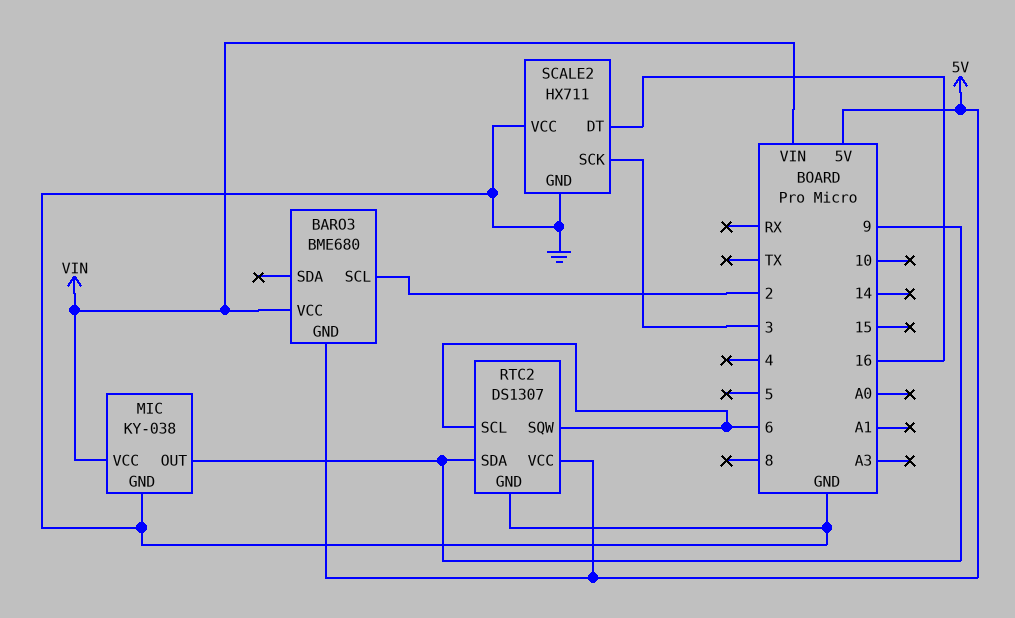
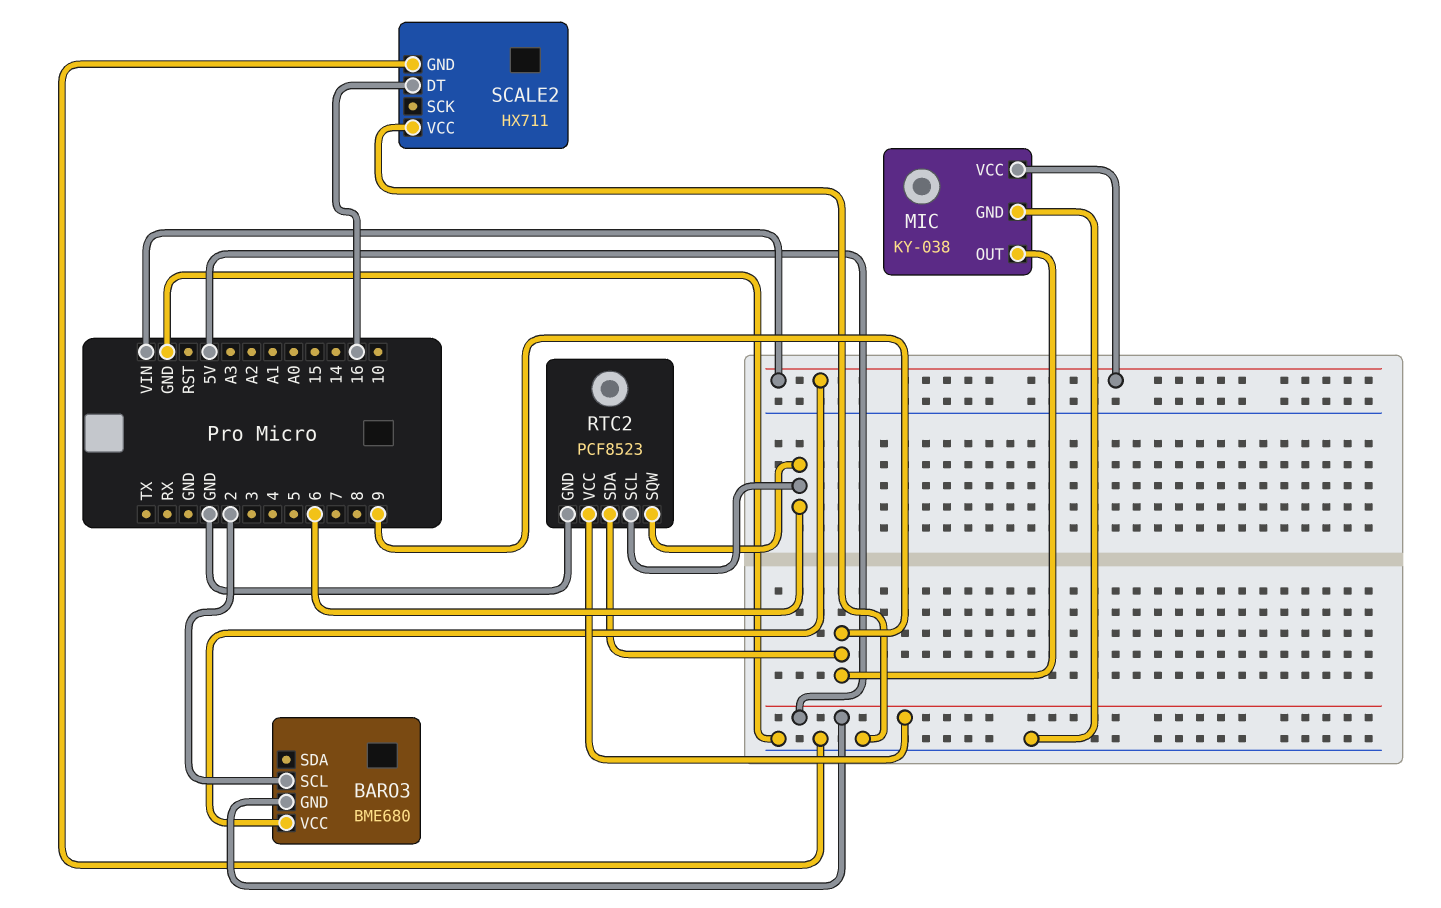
RTC2: DS1307 -> PCF8523
SCALE2 pin SCK: 3 -> none

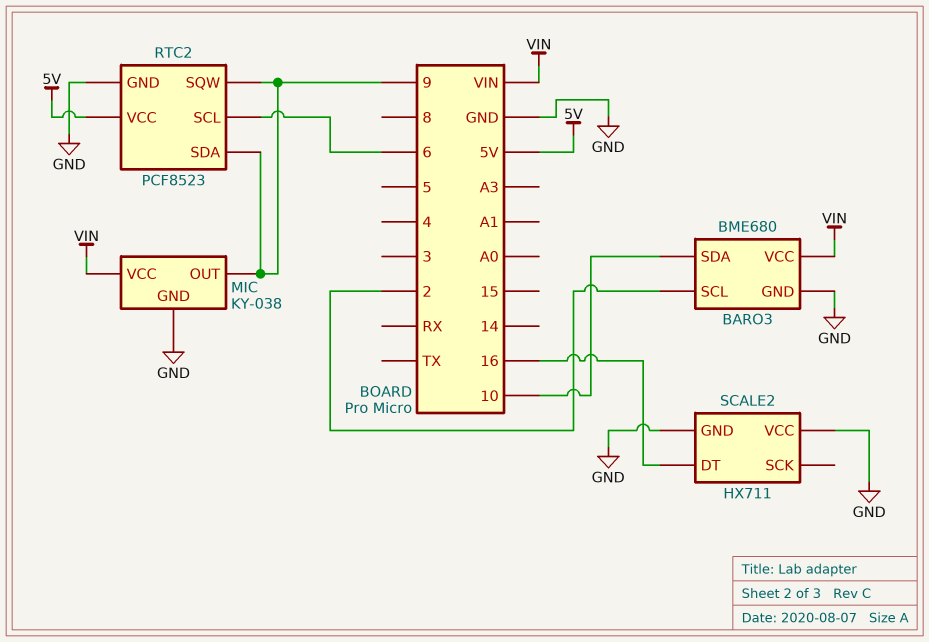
BARO3 pin GND: 5V -> GND
BARO3 pin SDA: none -> 10
RTC2 pin SQW: 6 -> 9

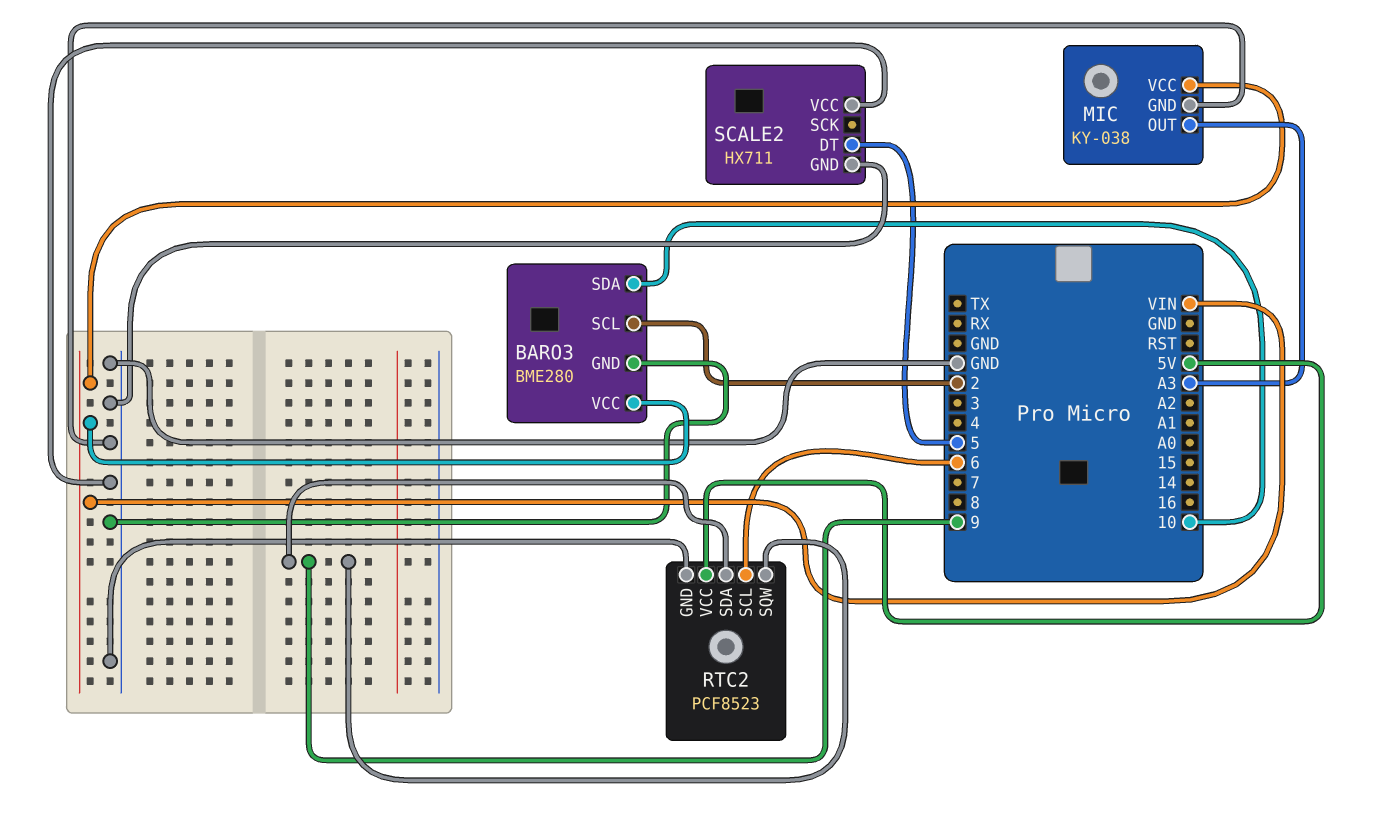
BARO3: BME680 -> BME280
MIC pin OUT: 9 -> A3
SCALE2 pin DT: 16 -> 5

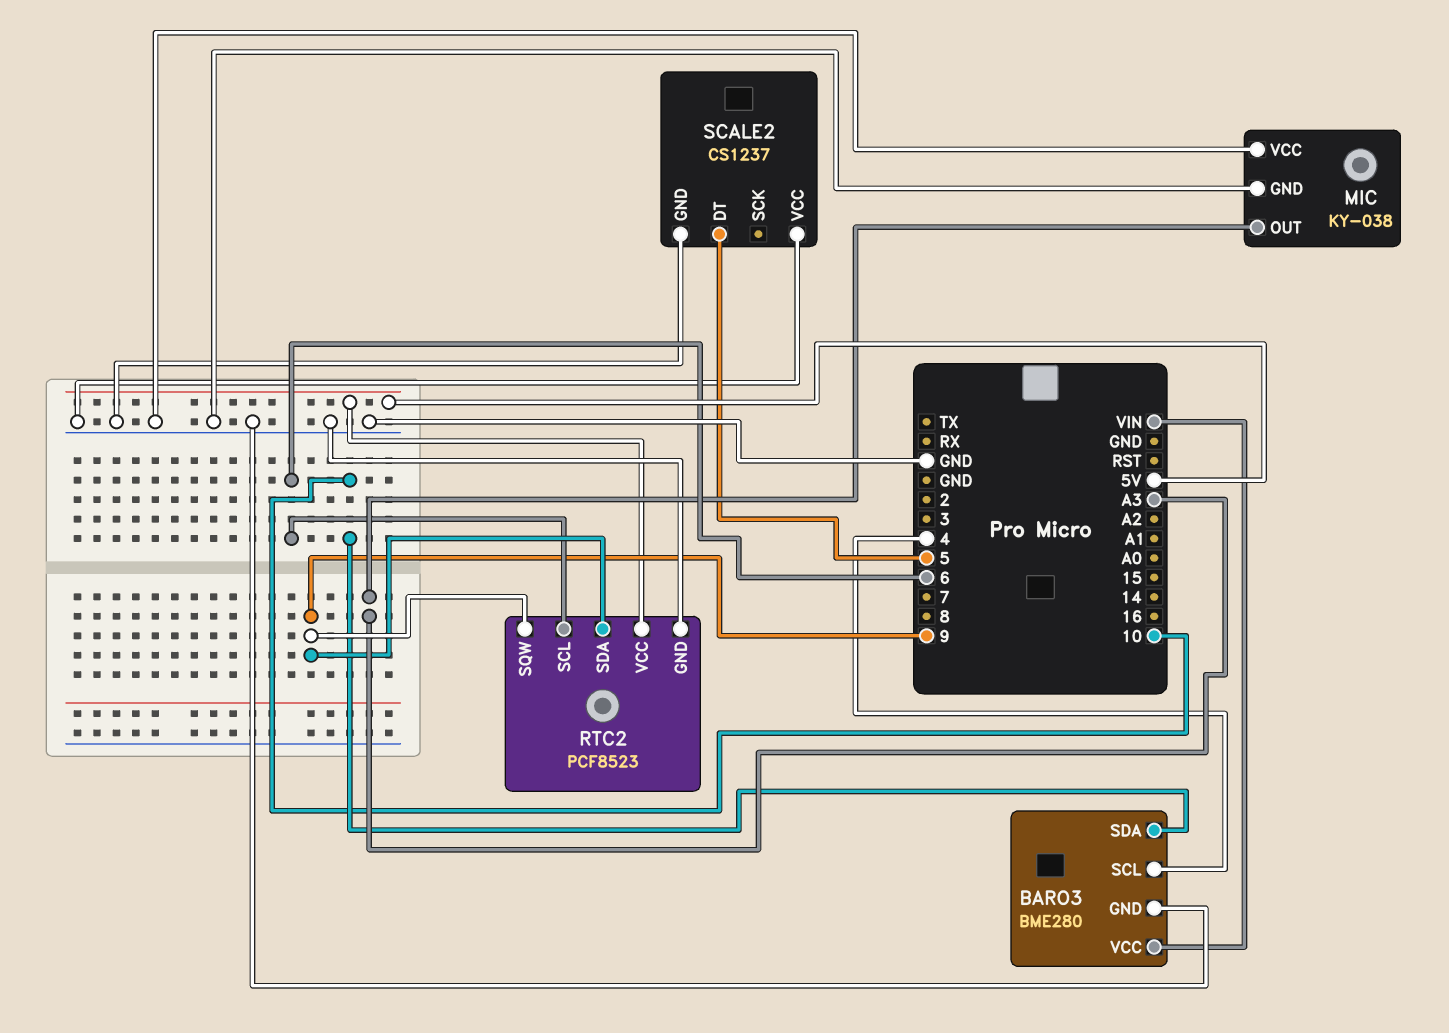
BARO3 pin SCL: 2 -> 4
MIC pin VCC: VIN -> GND
SCALE2: HX711 -> CS1237

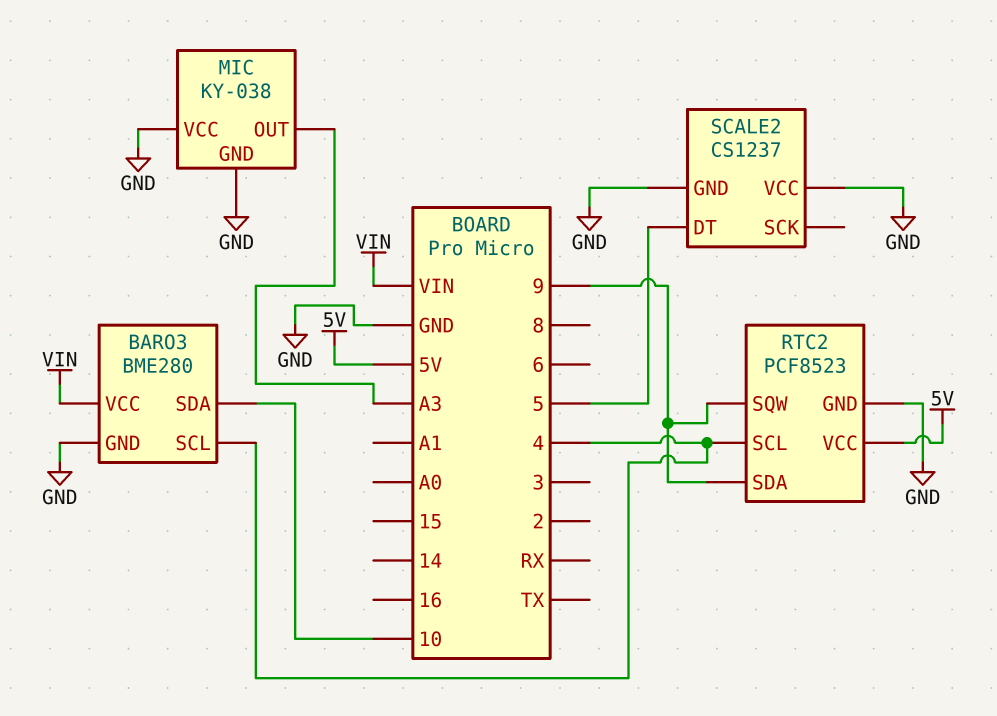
RTC2 pin SCL: 6 -> 4

